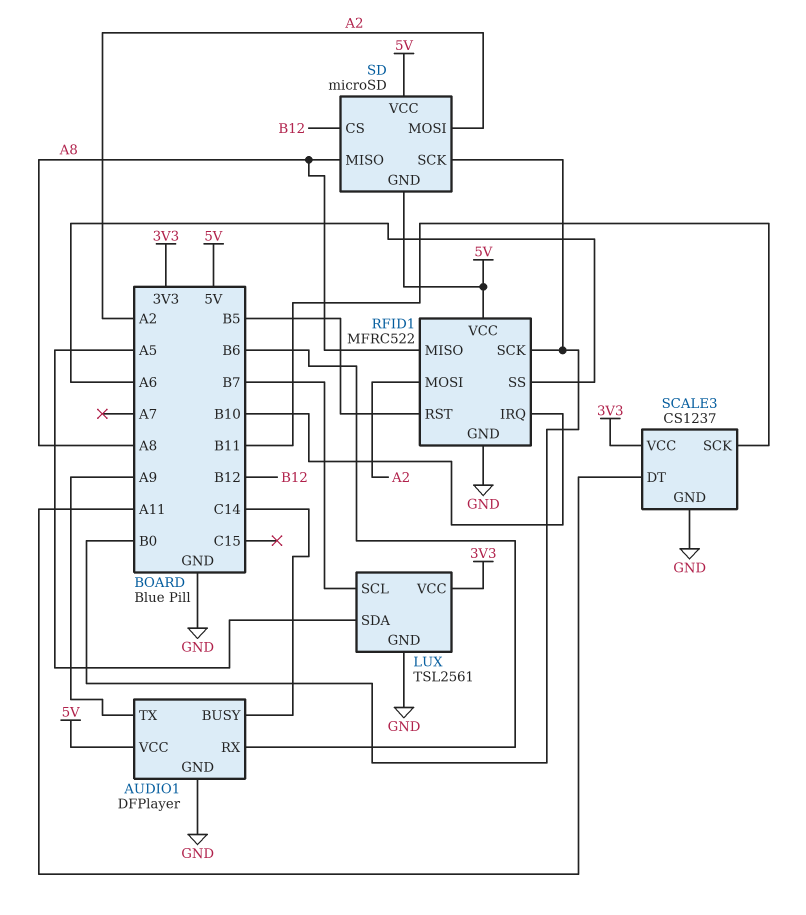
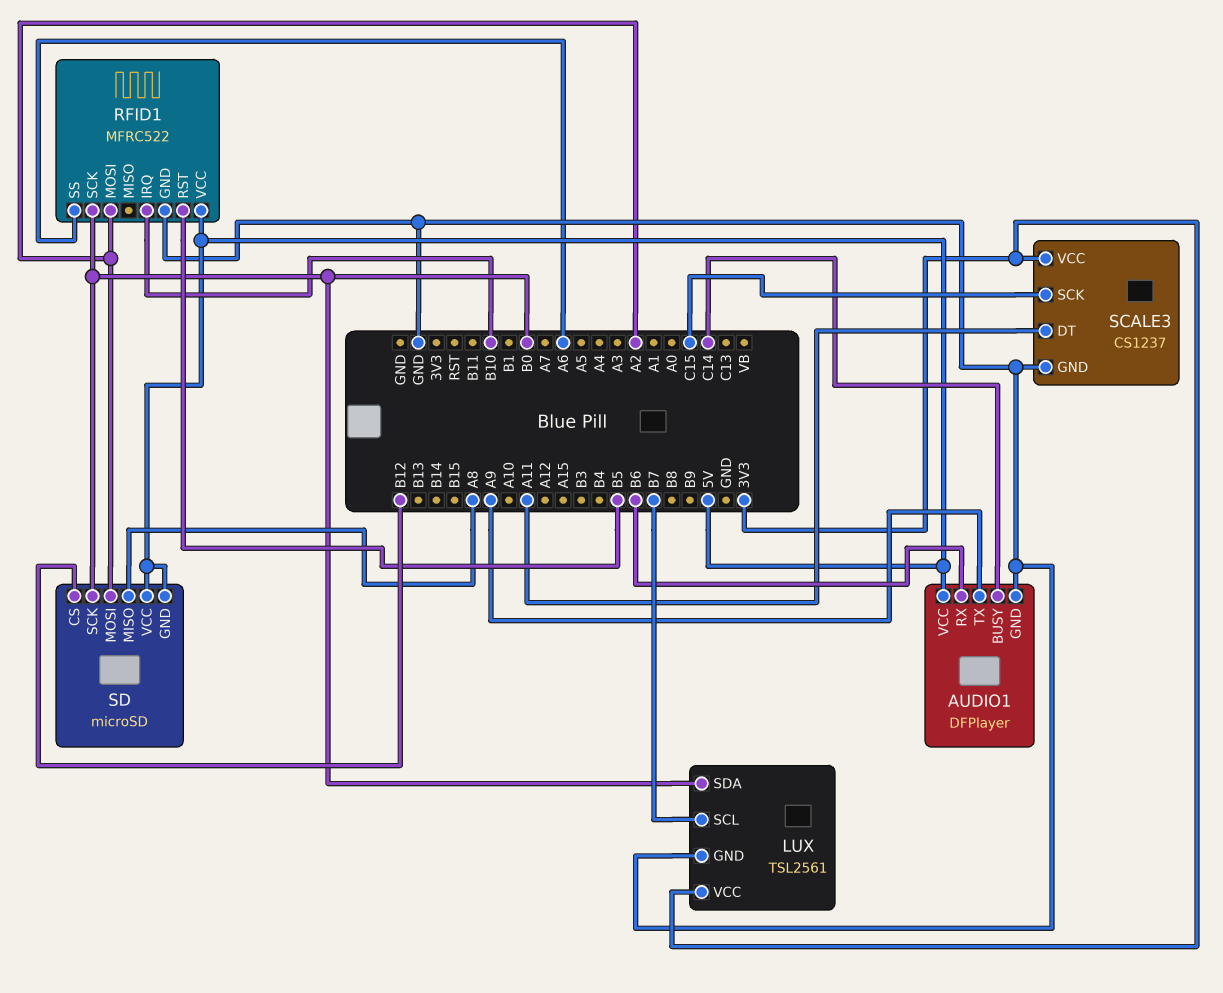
LUX pin SDA: A5 -> B0
RFID1 pin MISO: A8 -> none
SCALE3 pin SCK: B11 -> C15

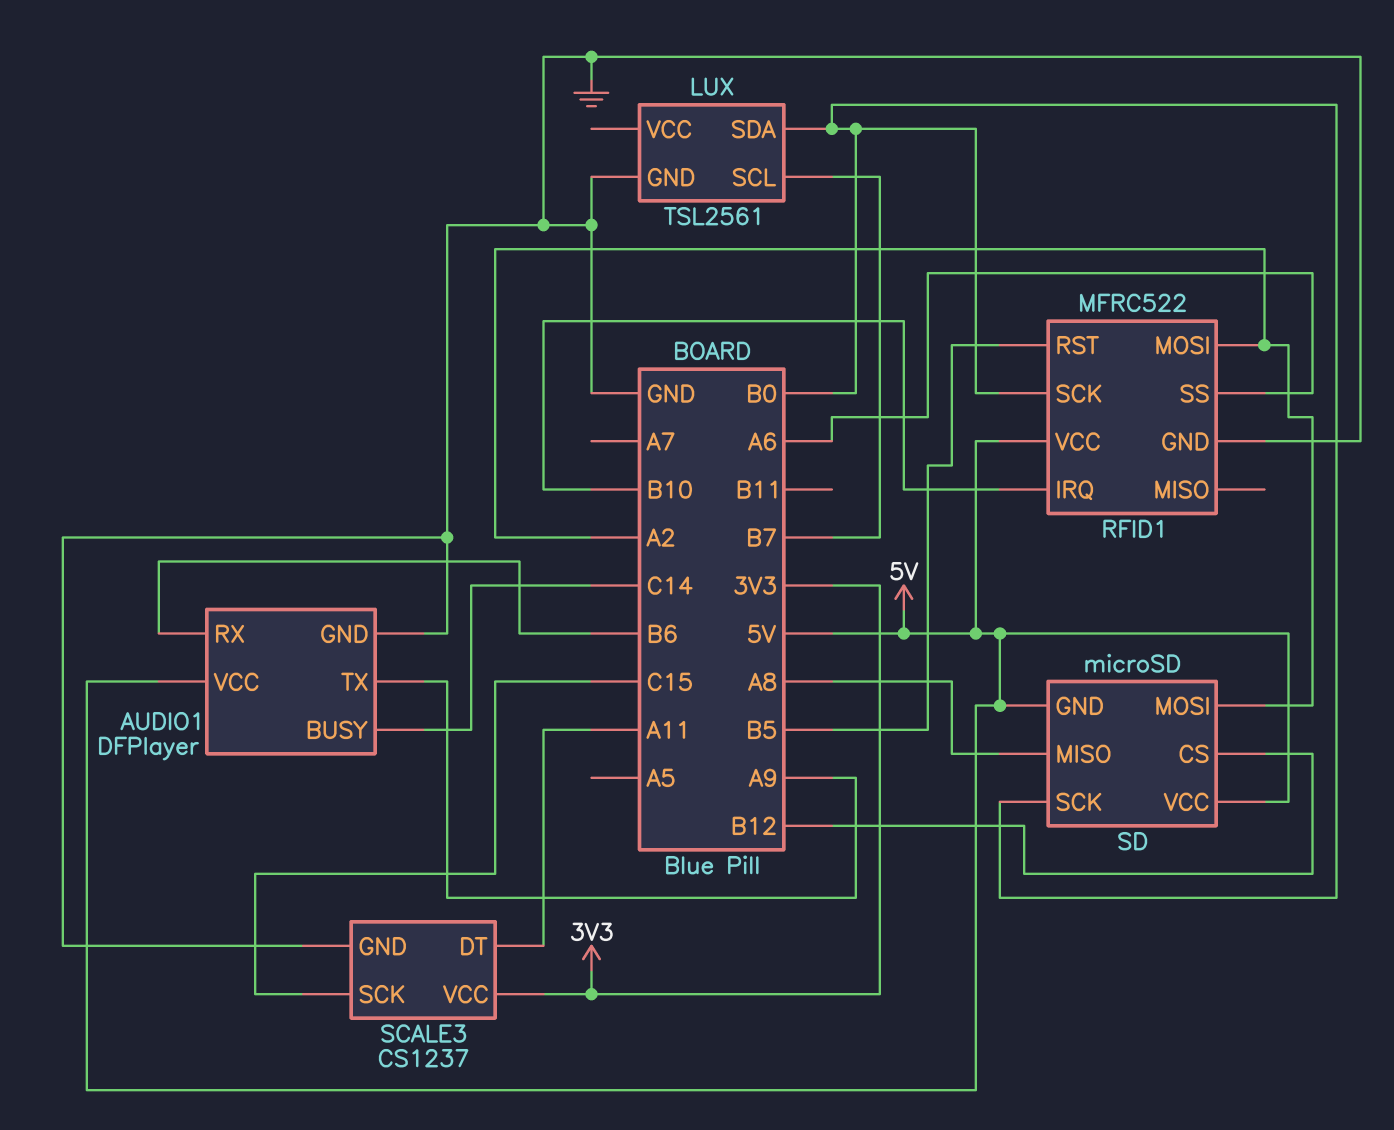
LUX pin VCC: 3V3 -> none

